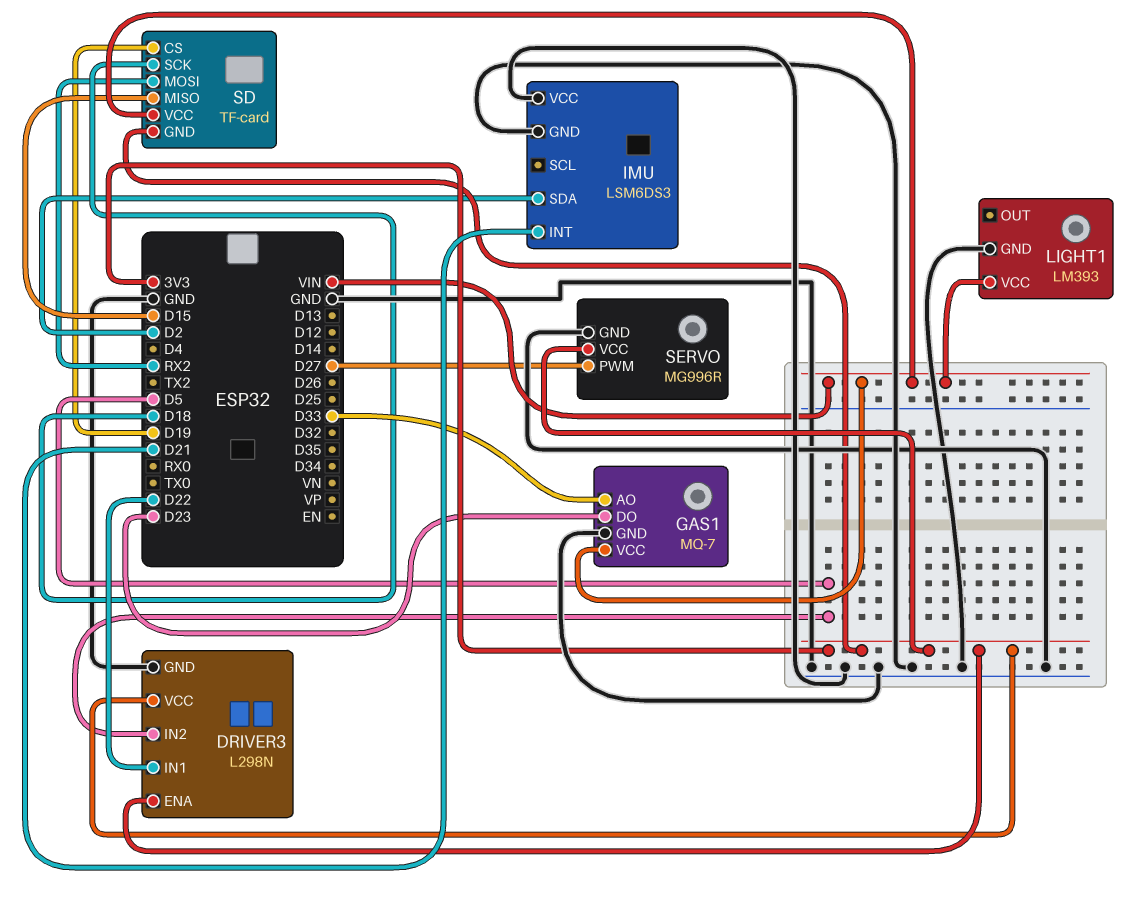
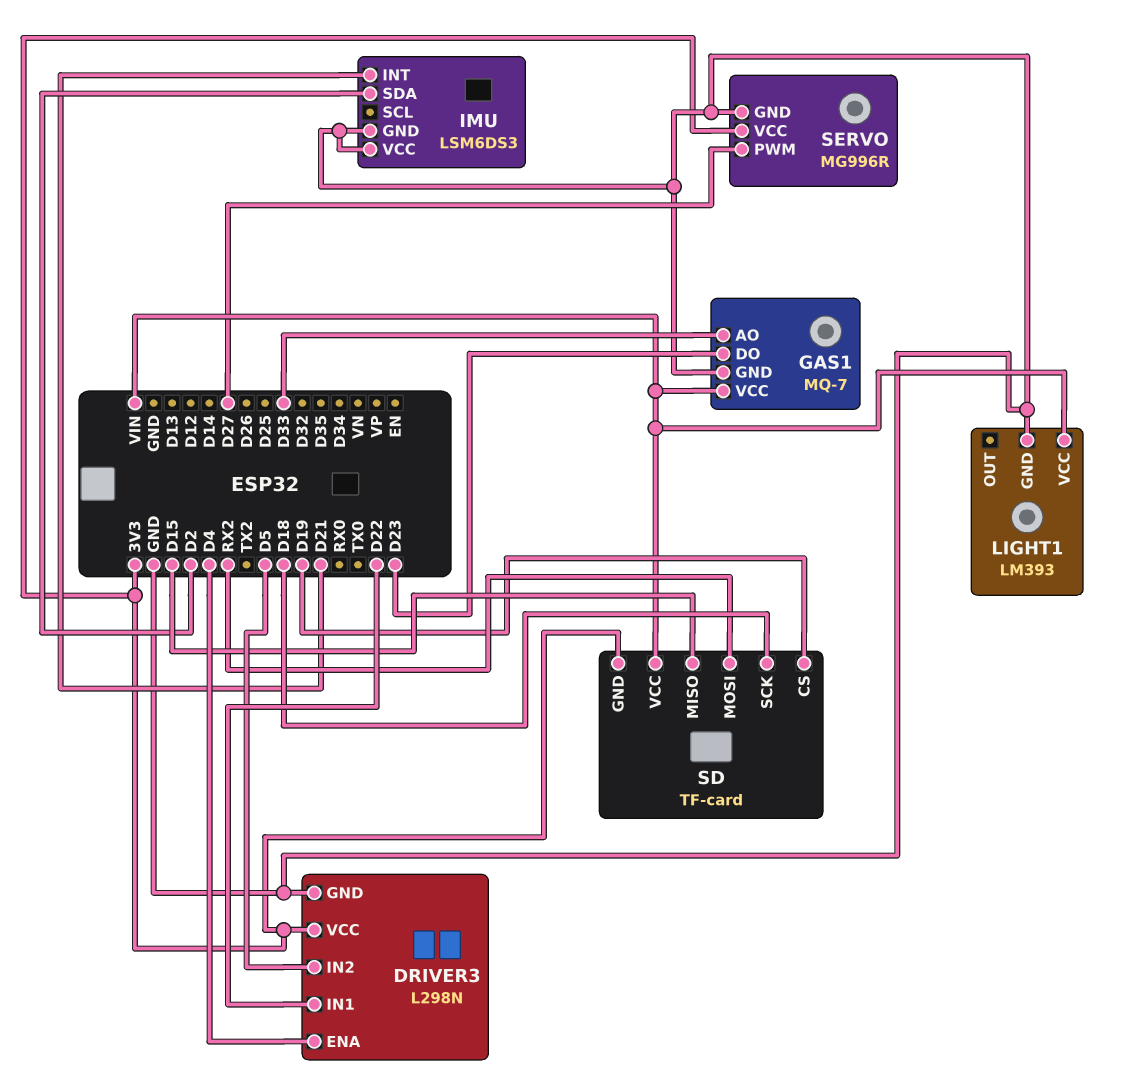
DRIVER3 pin ENA: 3V3 -> D4

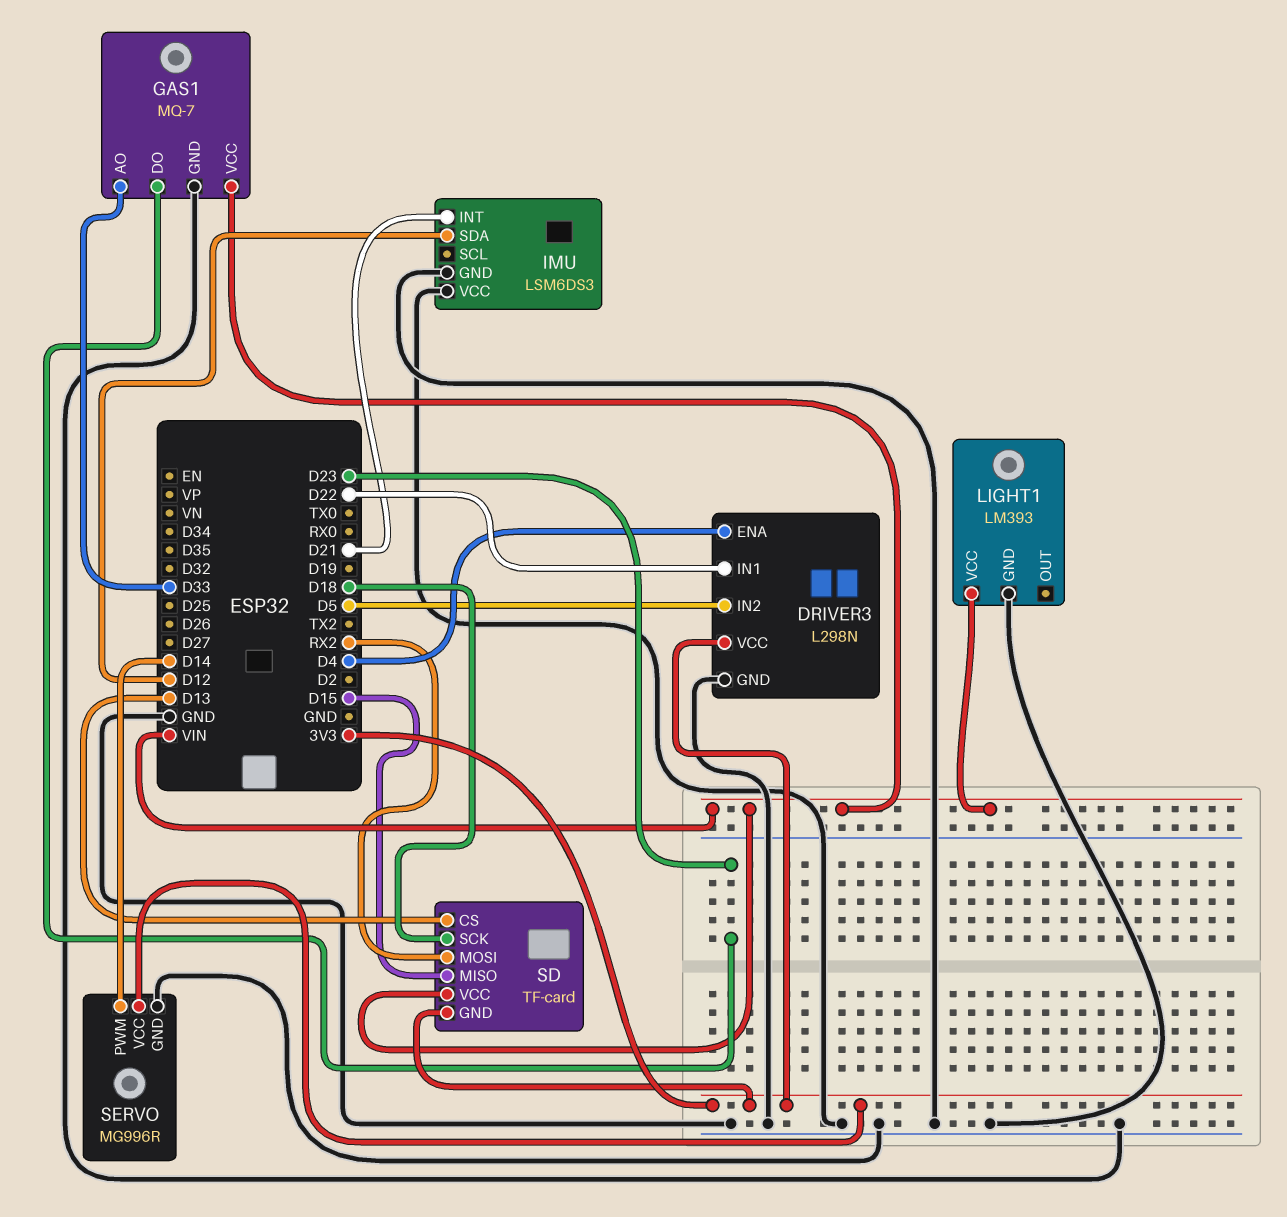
IMU pin SDA: D2 -> D12
SD pin CS: D19 -> D13
SERVO pin PWM: D27 -> D14

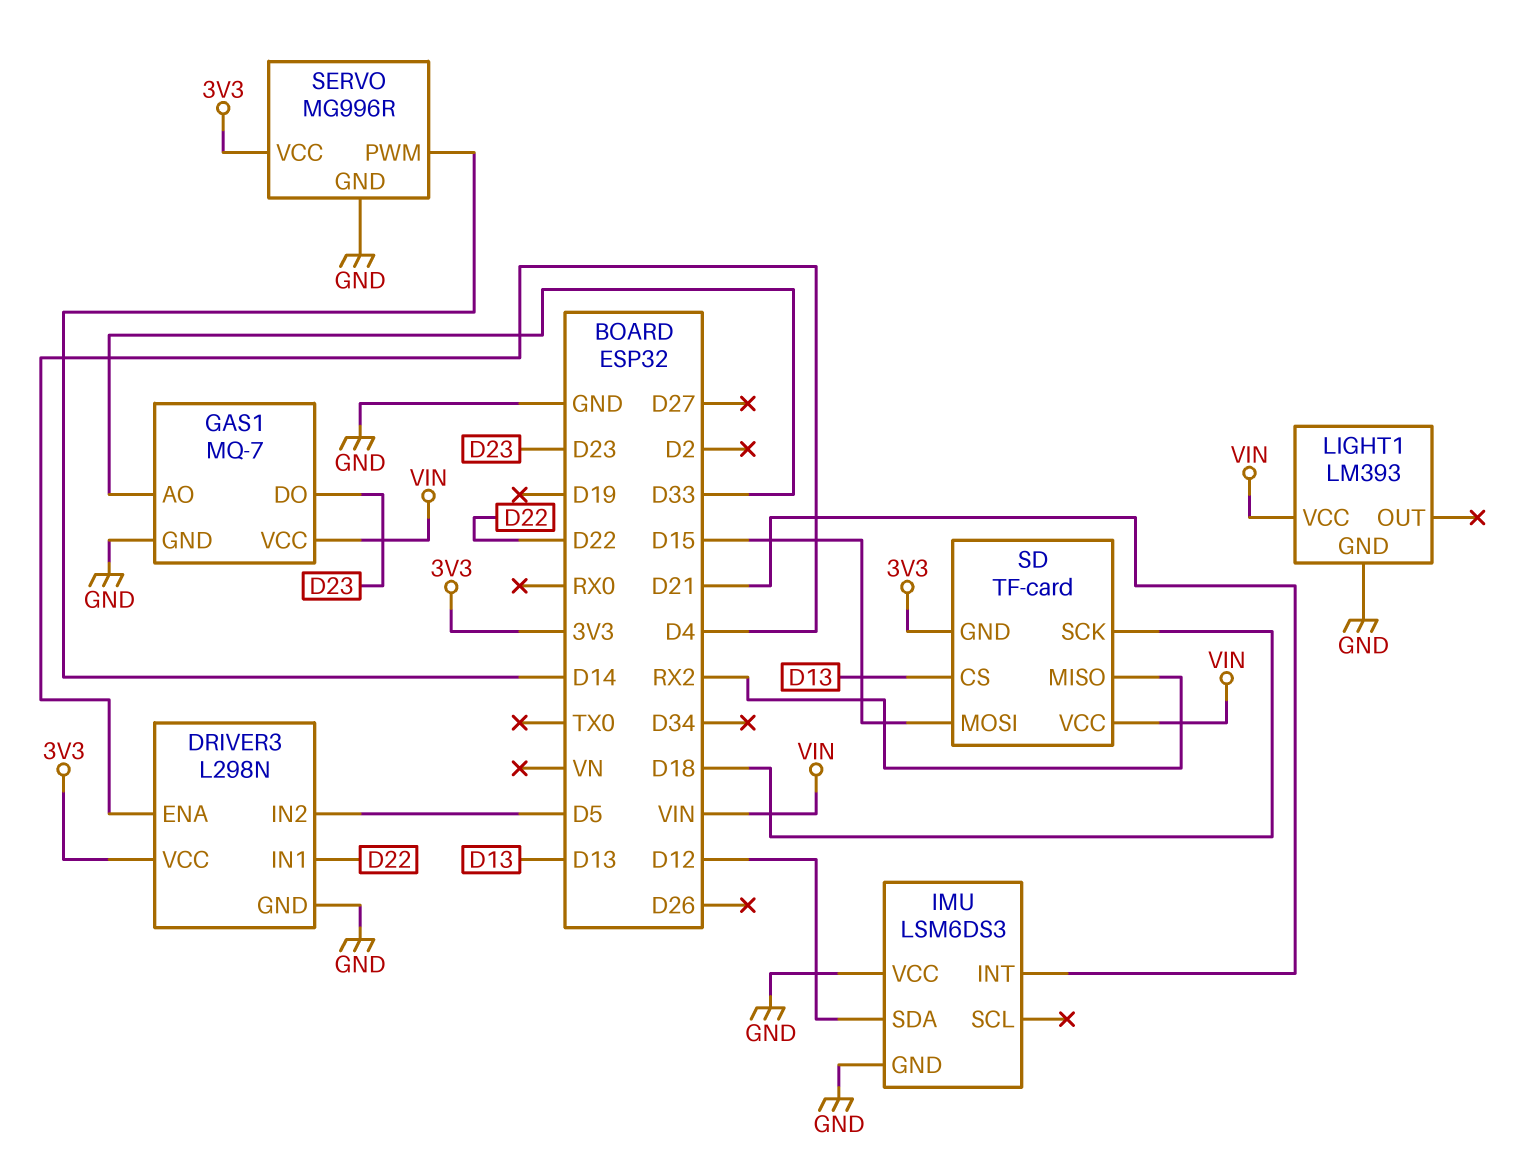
SD pin MISO: D15 -> RX2
SD pin MOSI: RX2 -> D15

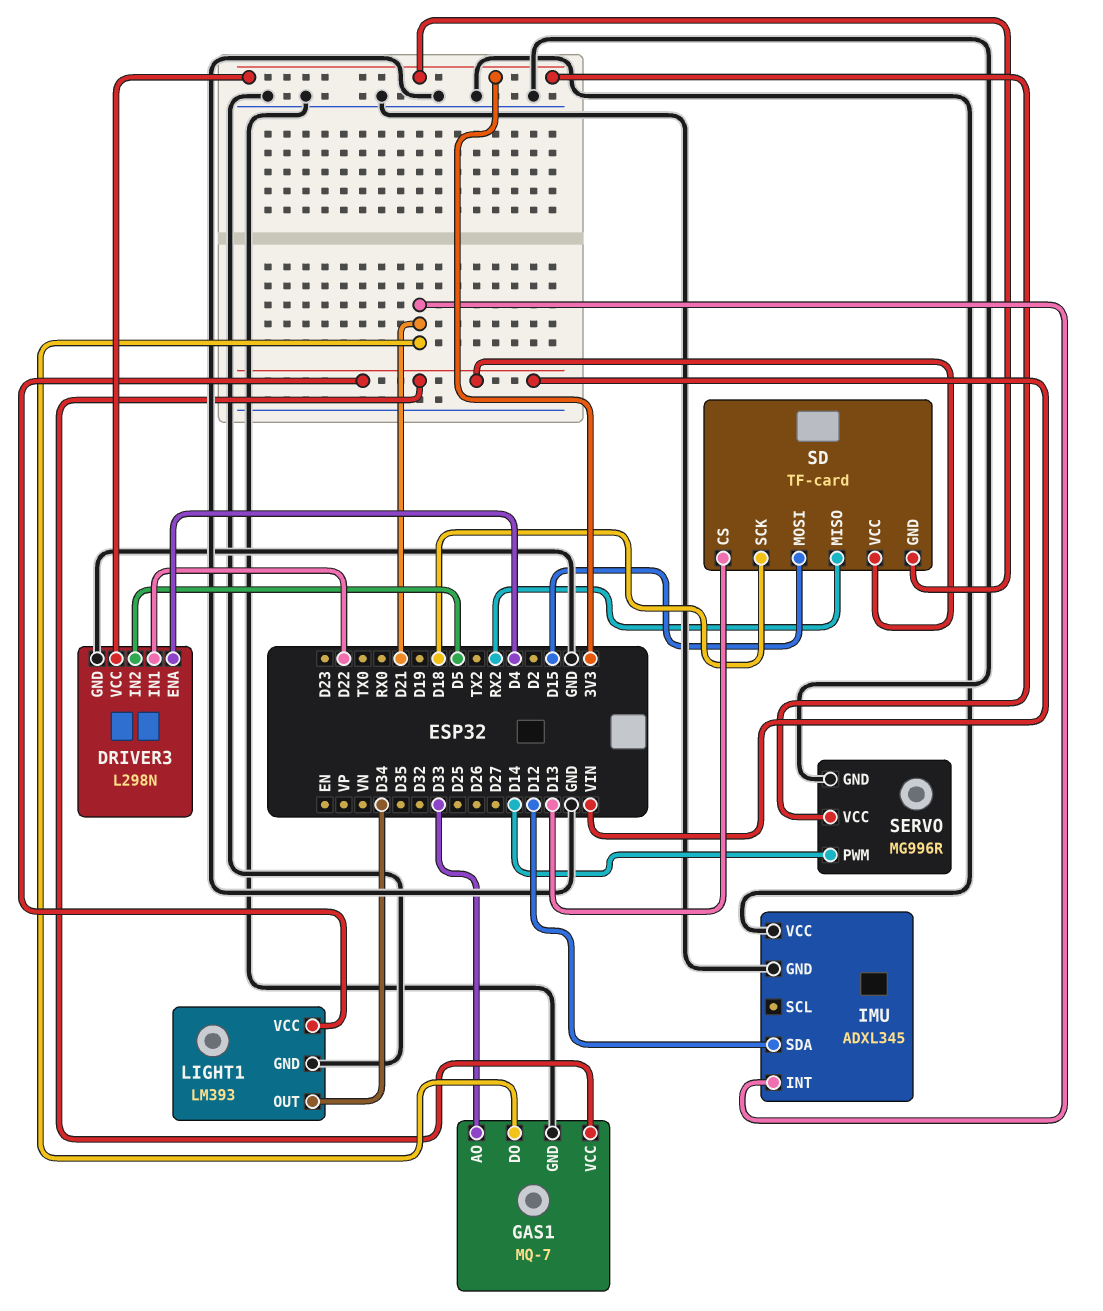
GAS1 pin DO: D23 -> D21
IMU: LSM6DS3 -> ADXL345
LIGHT1 pin OUT: none -> D34

